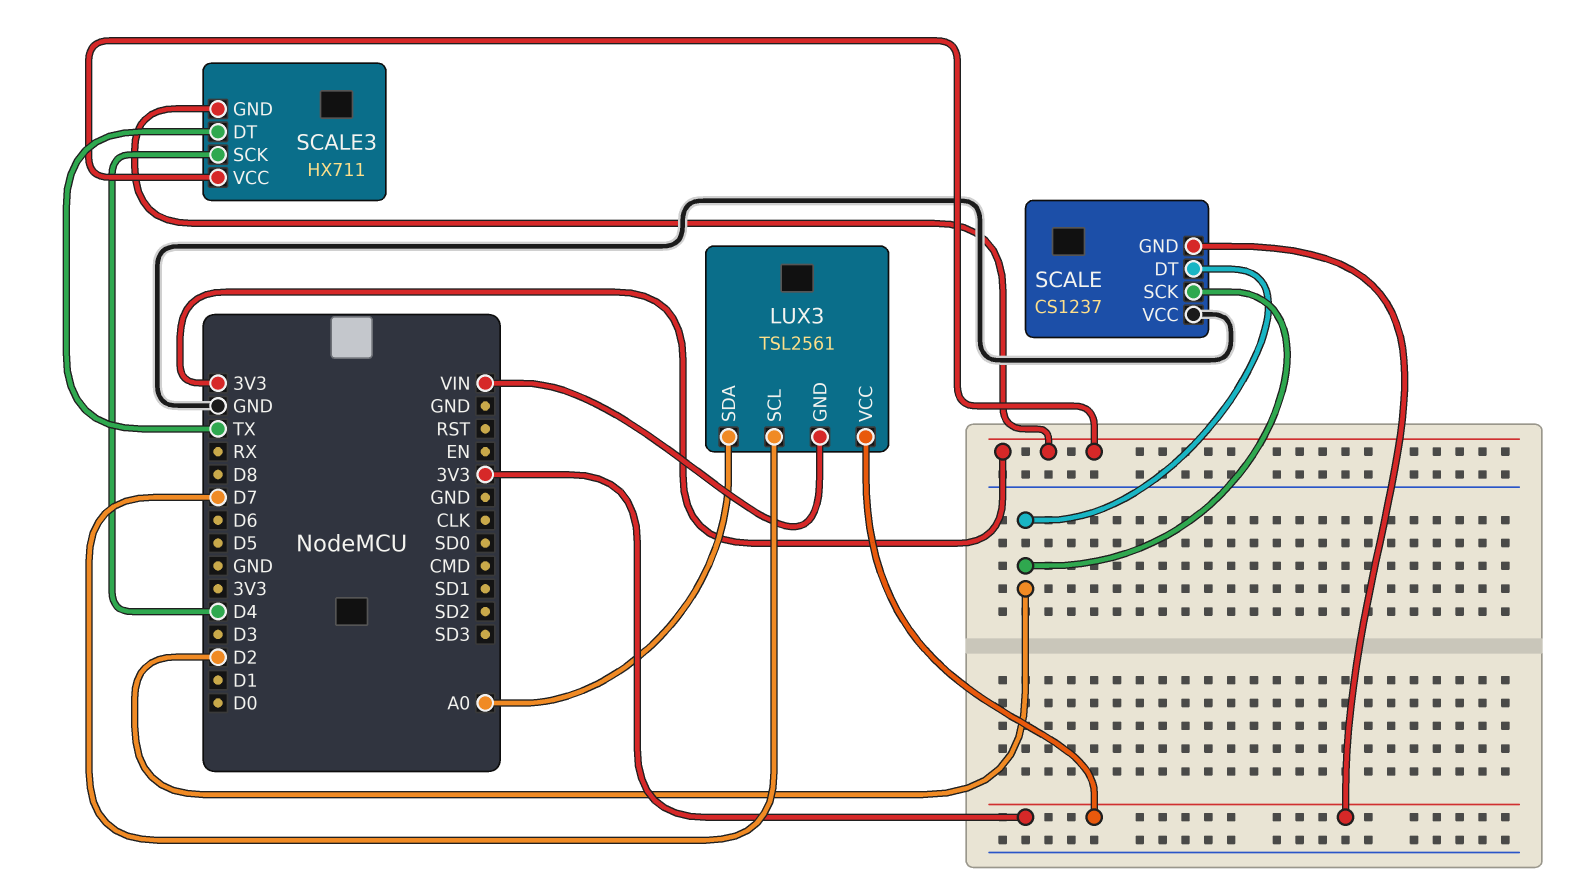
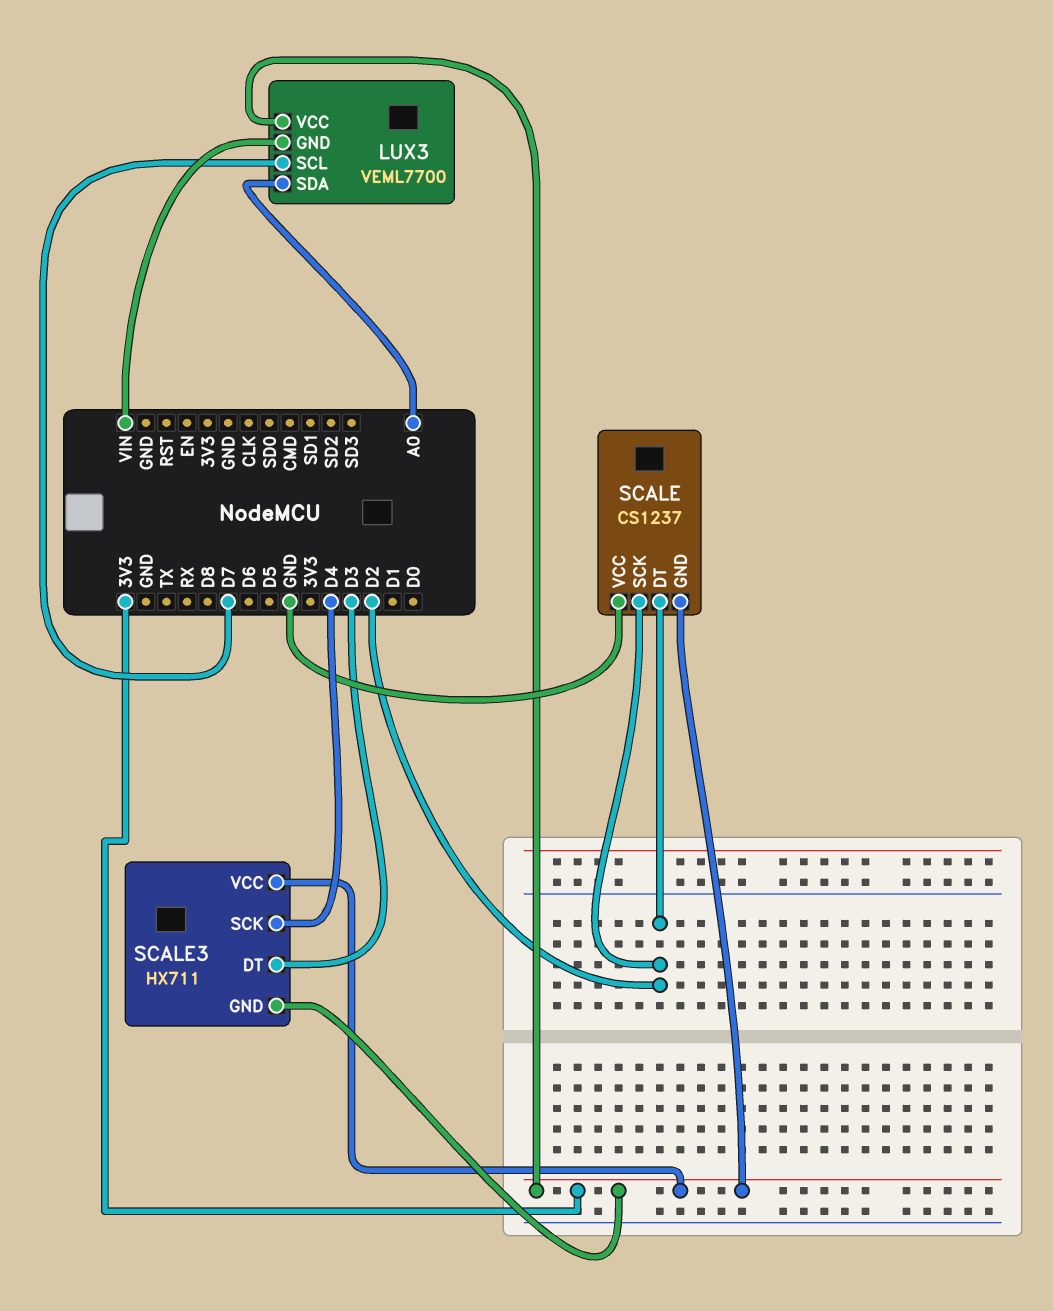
LUX3: TSL2561 -> VEML7700
SCALE3 pin DT: TX -> D3

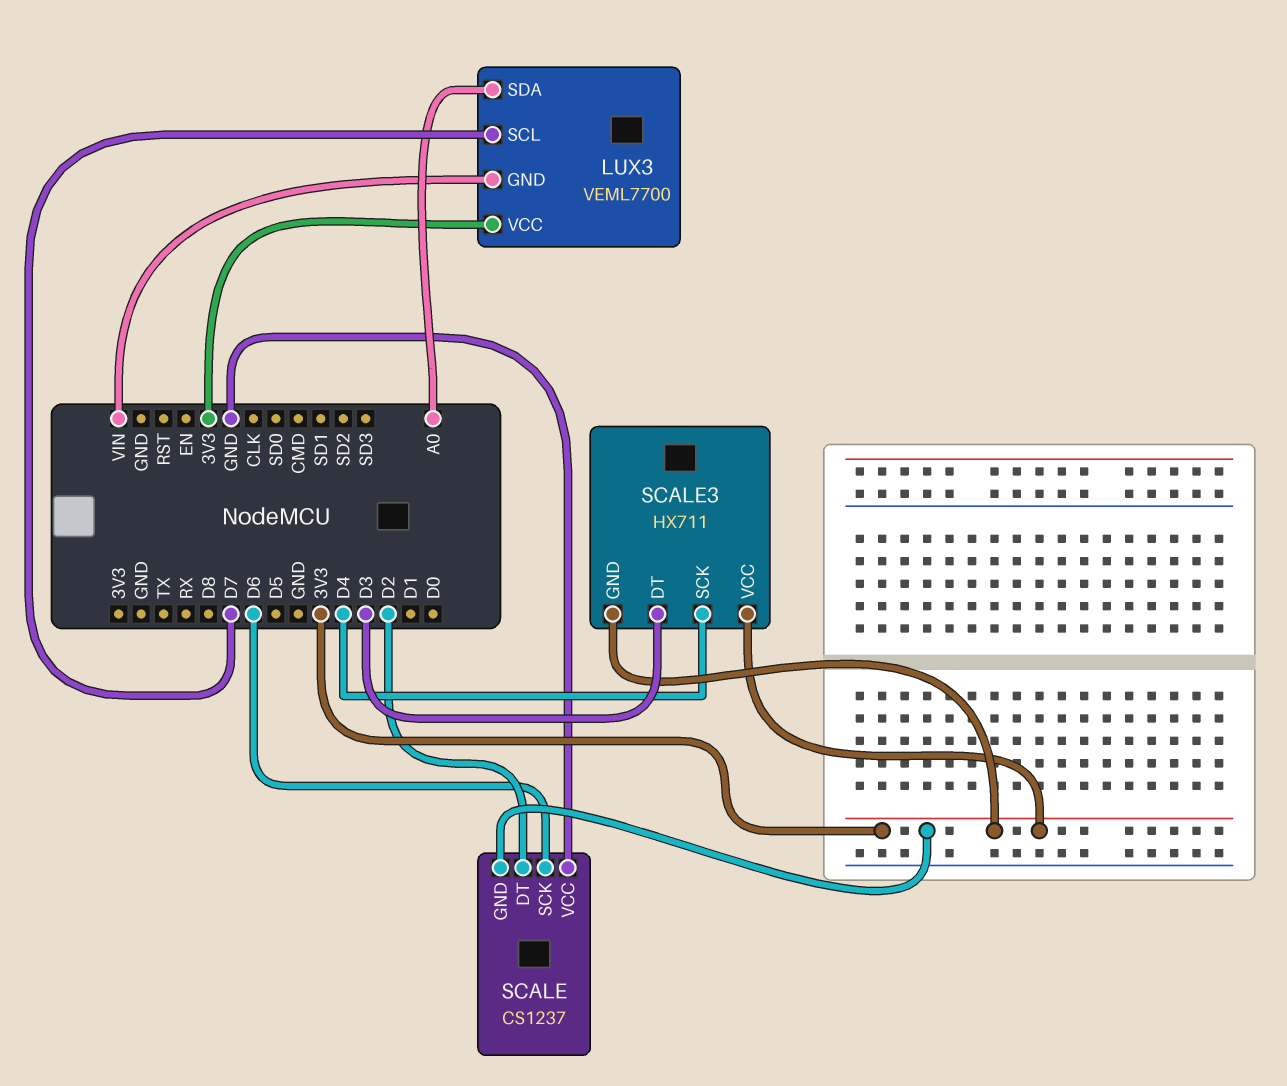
SCALE pin SCK: D2 -> D6

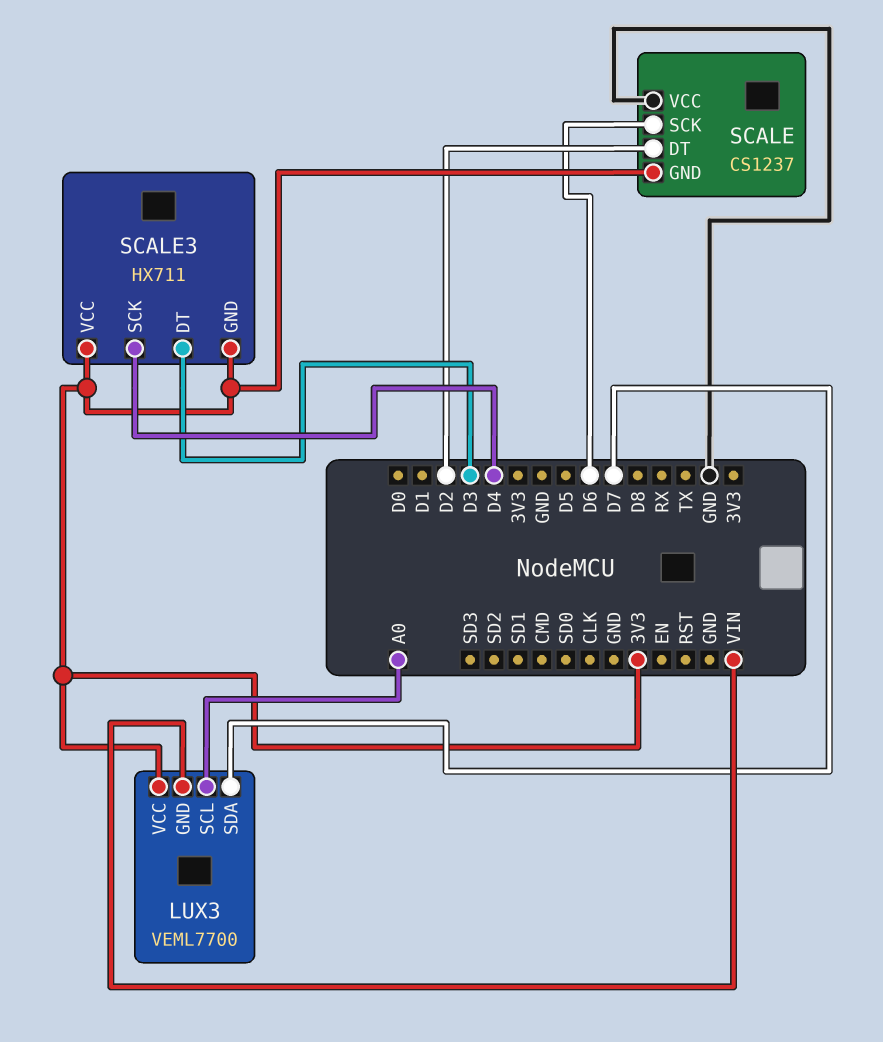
LUX3 pin SCL: D7 -> A0
LUX3 pin SDA: A0 -> D7

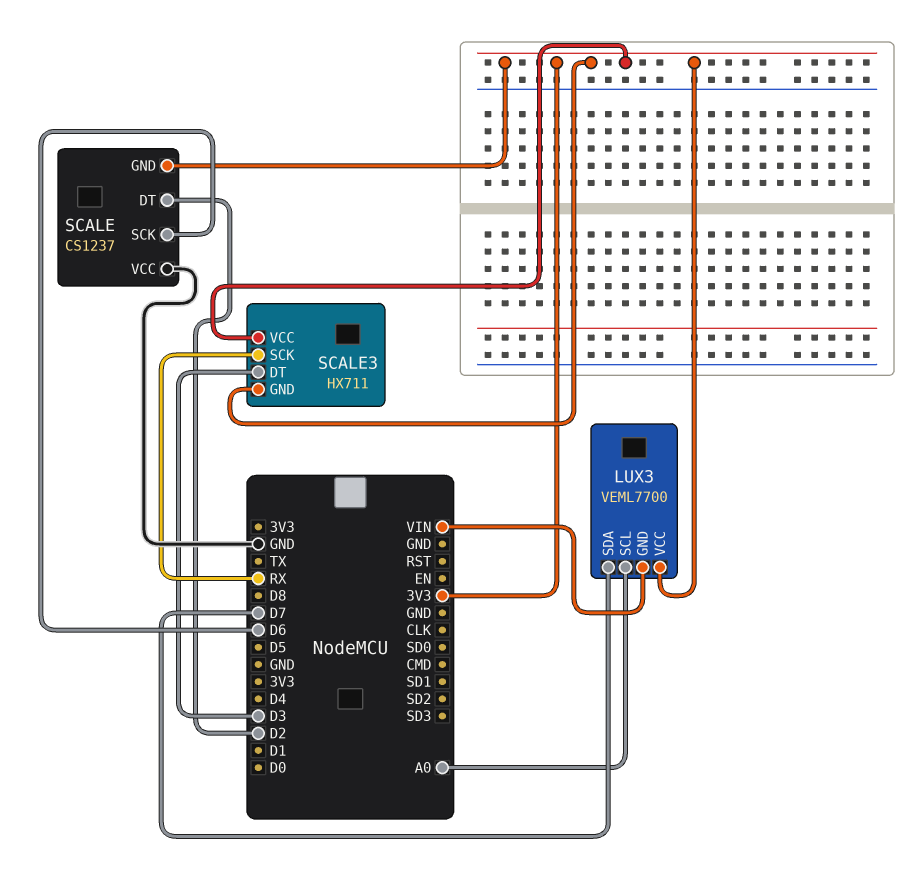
SCALE3 pin SCK: D4 -> RX

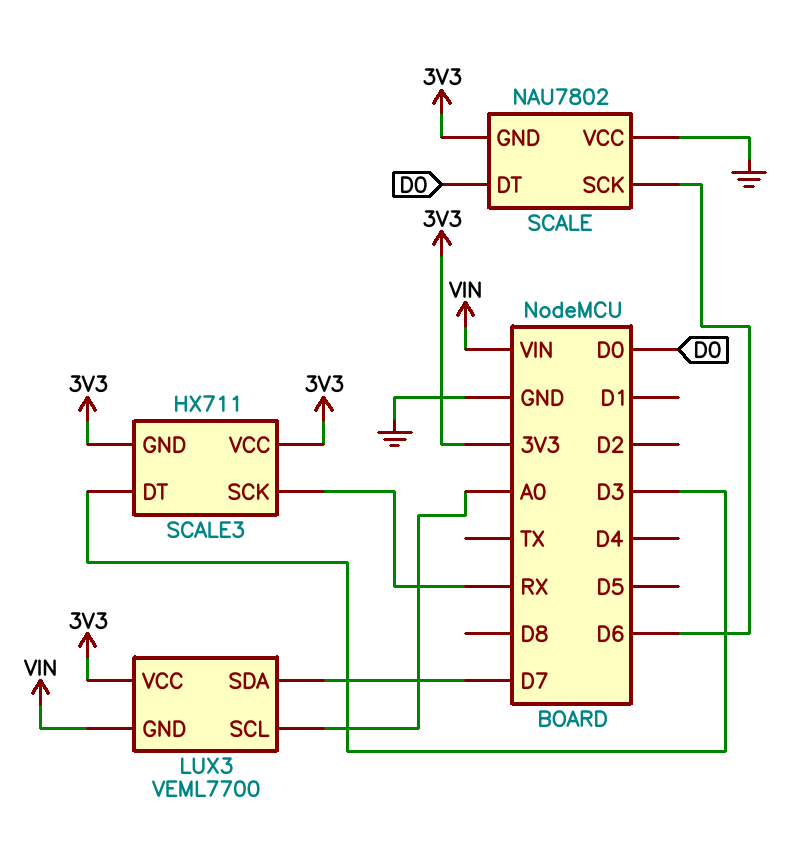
SCALE: CS1237 -> NAU7802
SCALE pin DT: D2 -> D0

